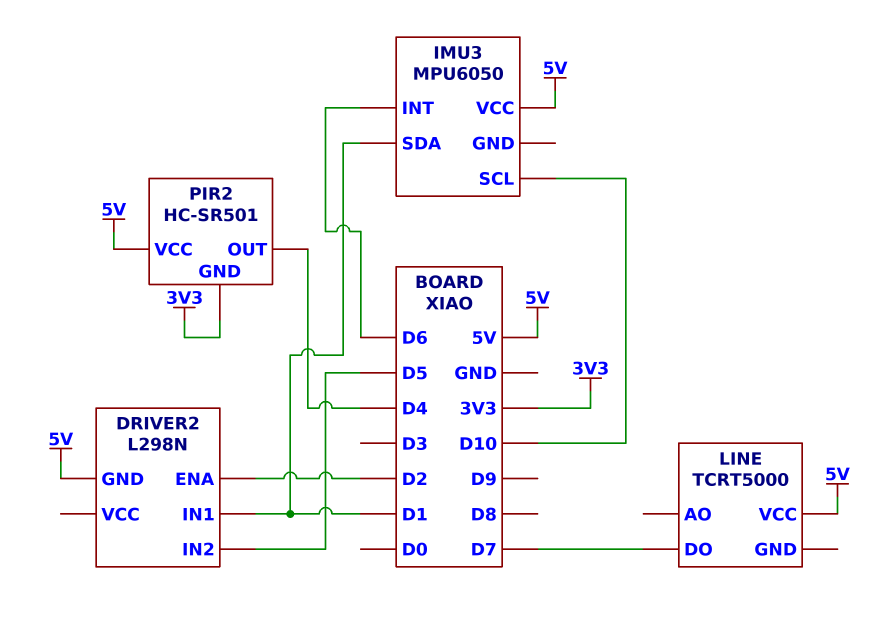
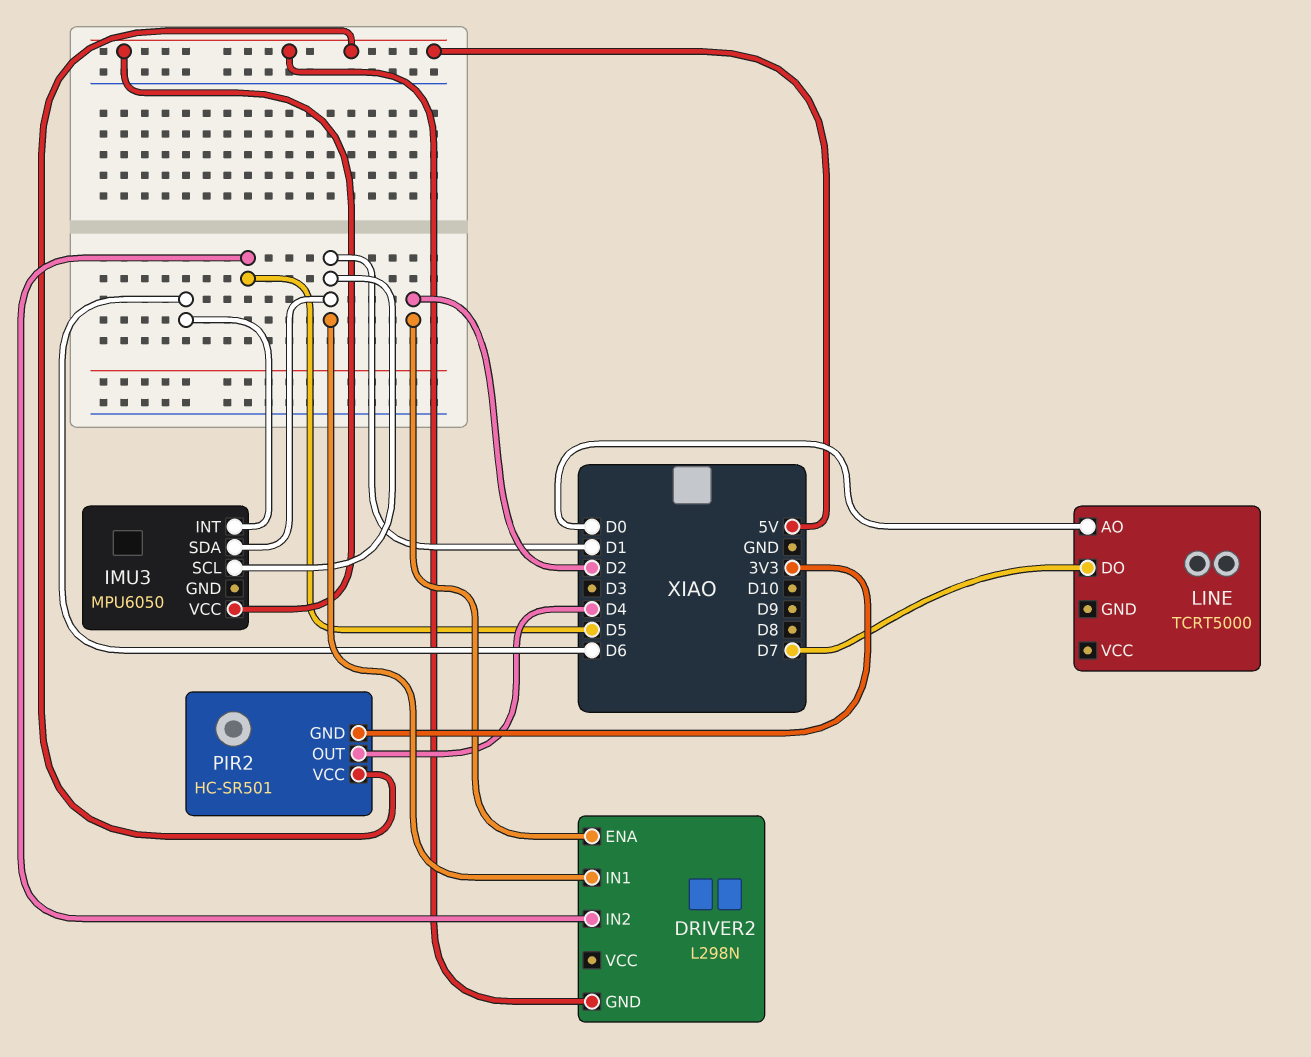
IMU3 pin SCL: D10 -> D1
LINE pin AO: none -> D0
LINE pin VCC: 5V -> none

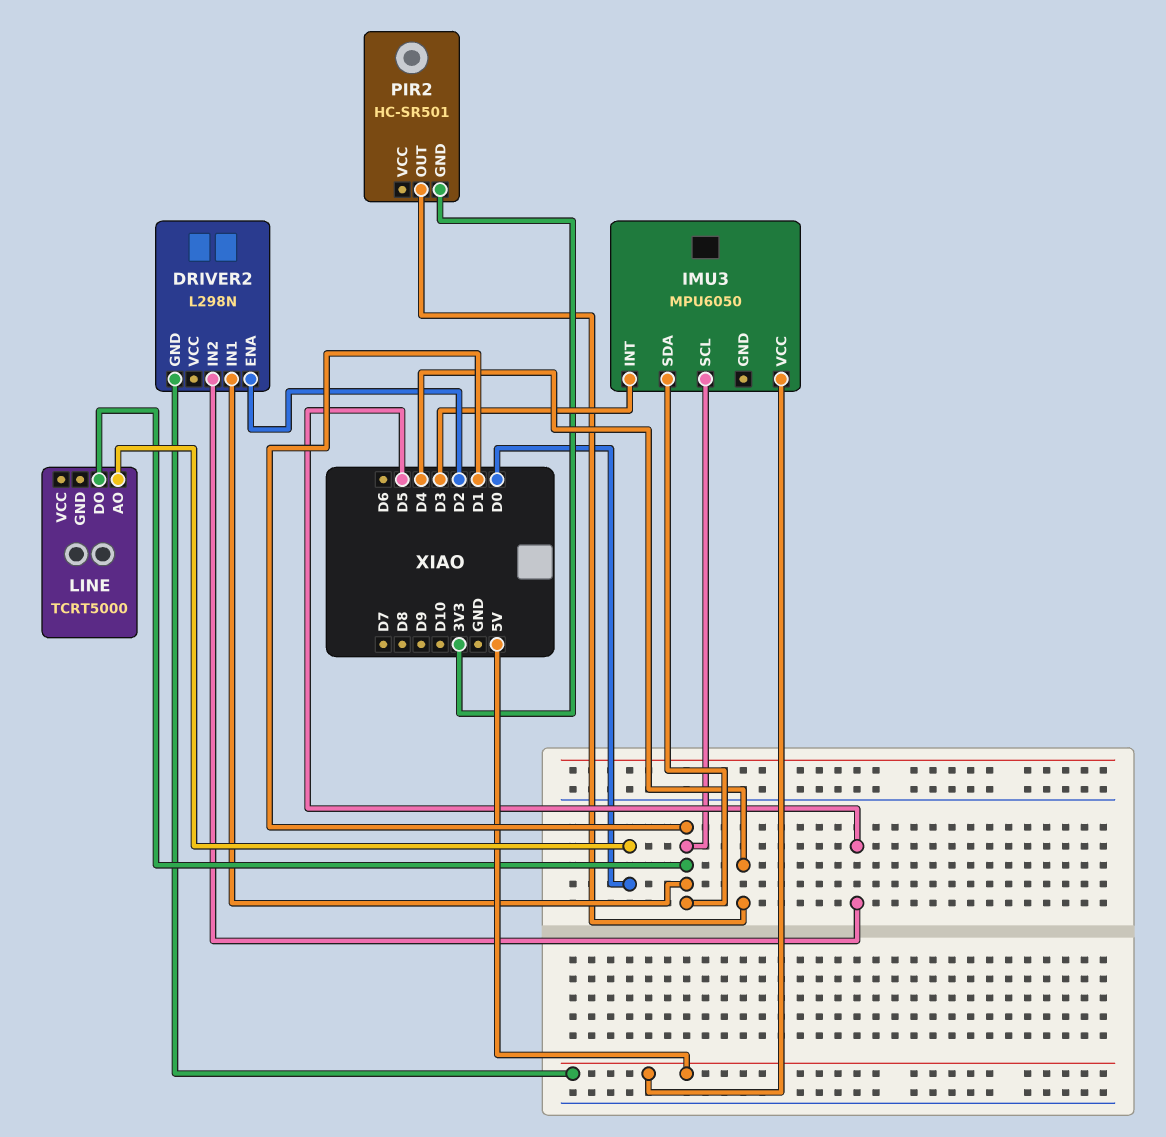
IMU3 pin INT: D6 -> D3
LINE pin DO: D7 -> D1
PIR2 pin VCC: 5V -> none

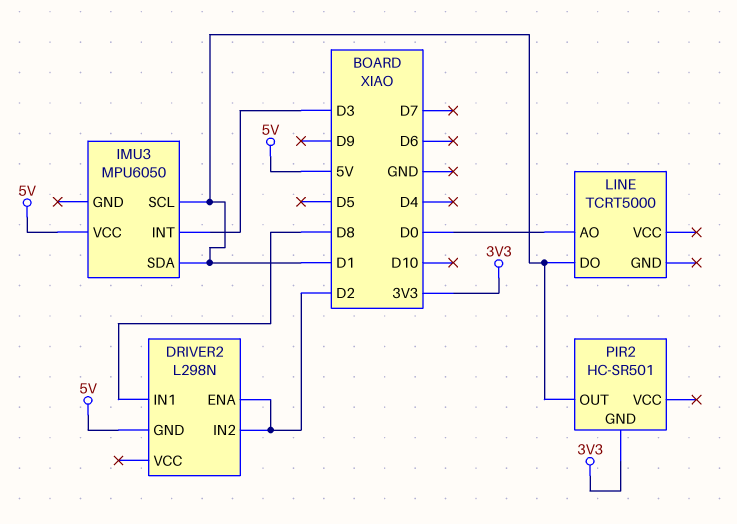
DRIVER2 pin IN1: D1 -> D8
DRIVER2 pin IN2: D5 -> D2
PIR2 pin OUT: D4 -> D1

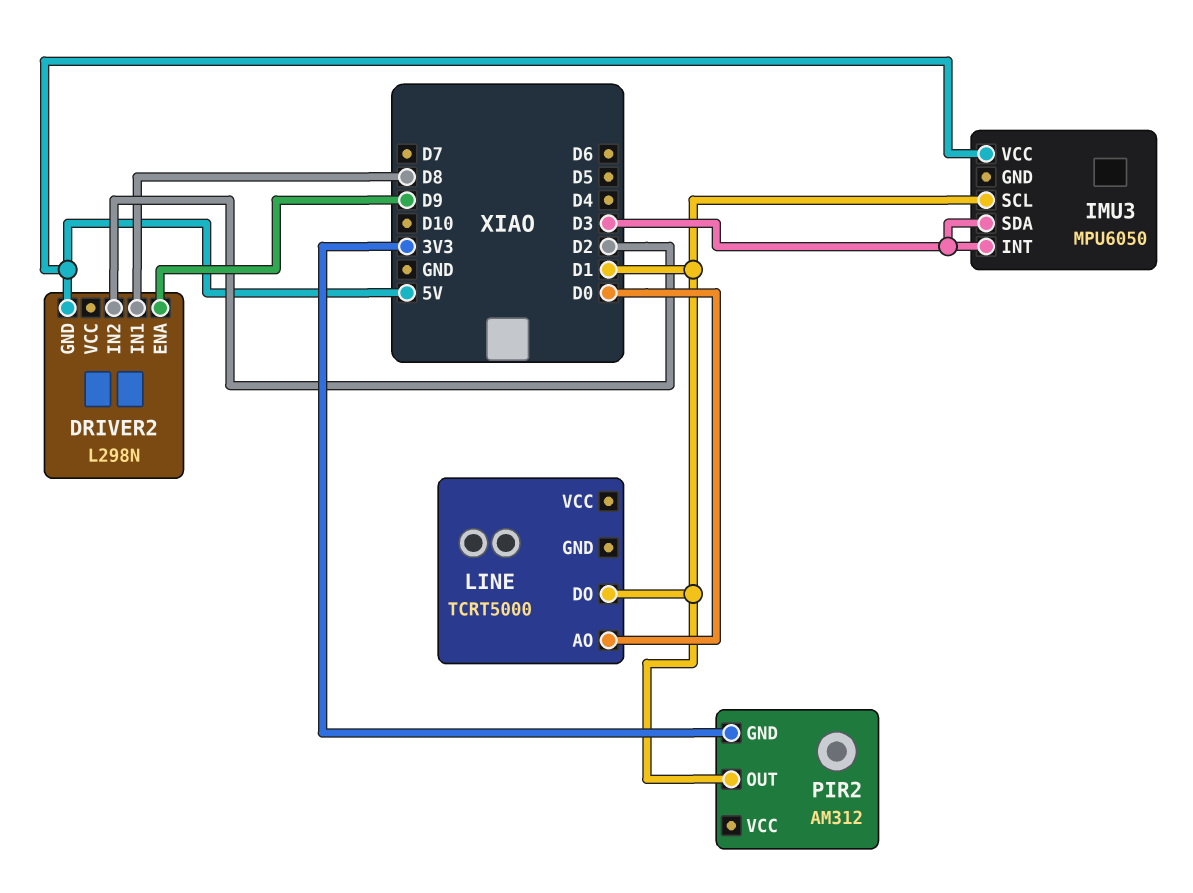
DRIVER2 pin ENA: D2 -> D9
IMU3 pin SDA: D1 -> D3
PIR2: HC-SR501 -> AM312

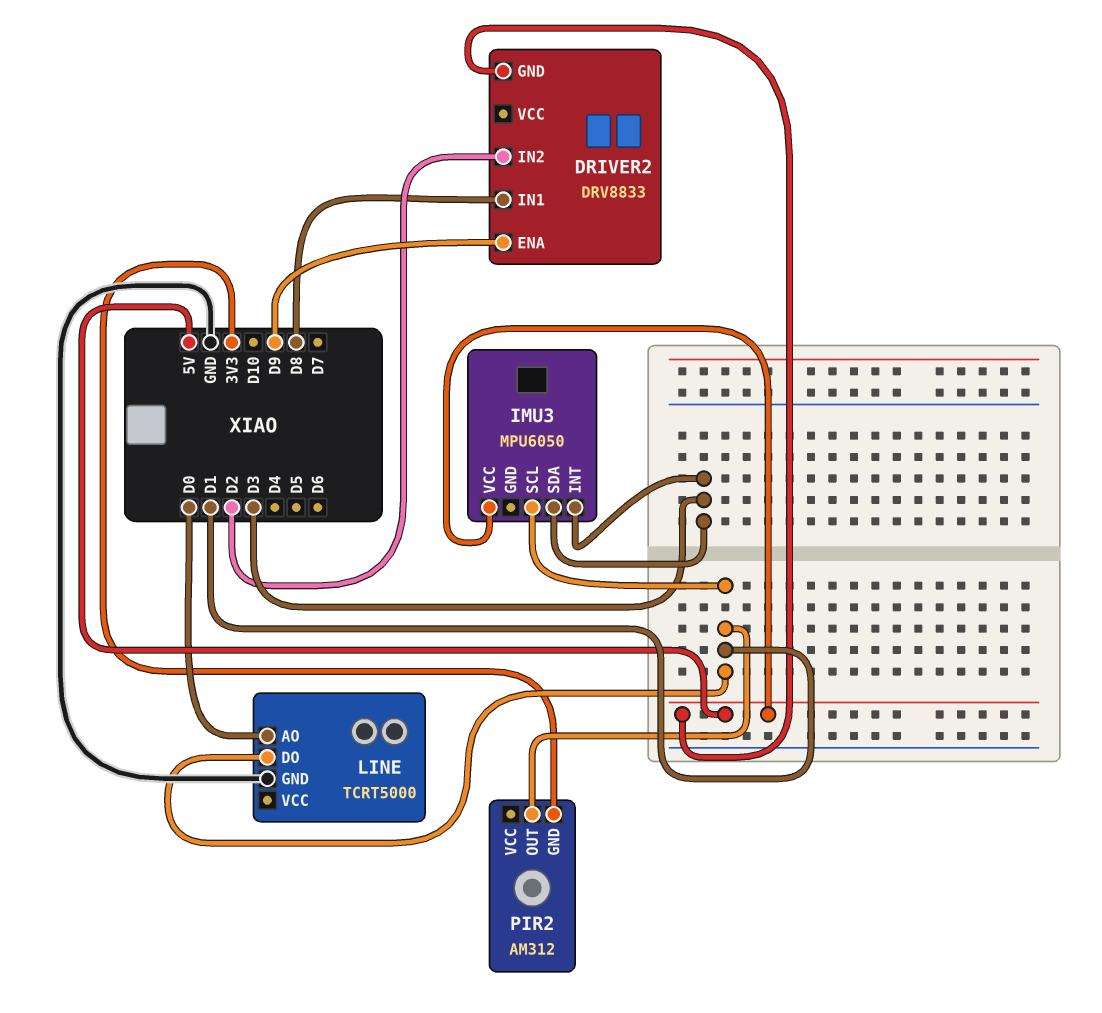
DRIVER2: L298N -> DRV8833
LINE pin GND: none -> GND

